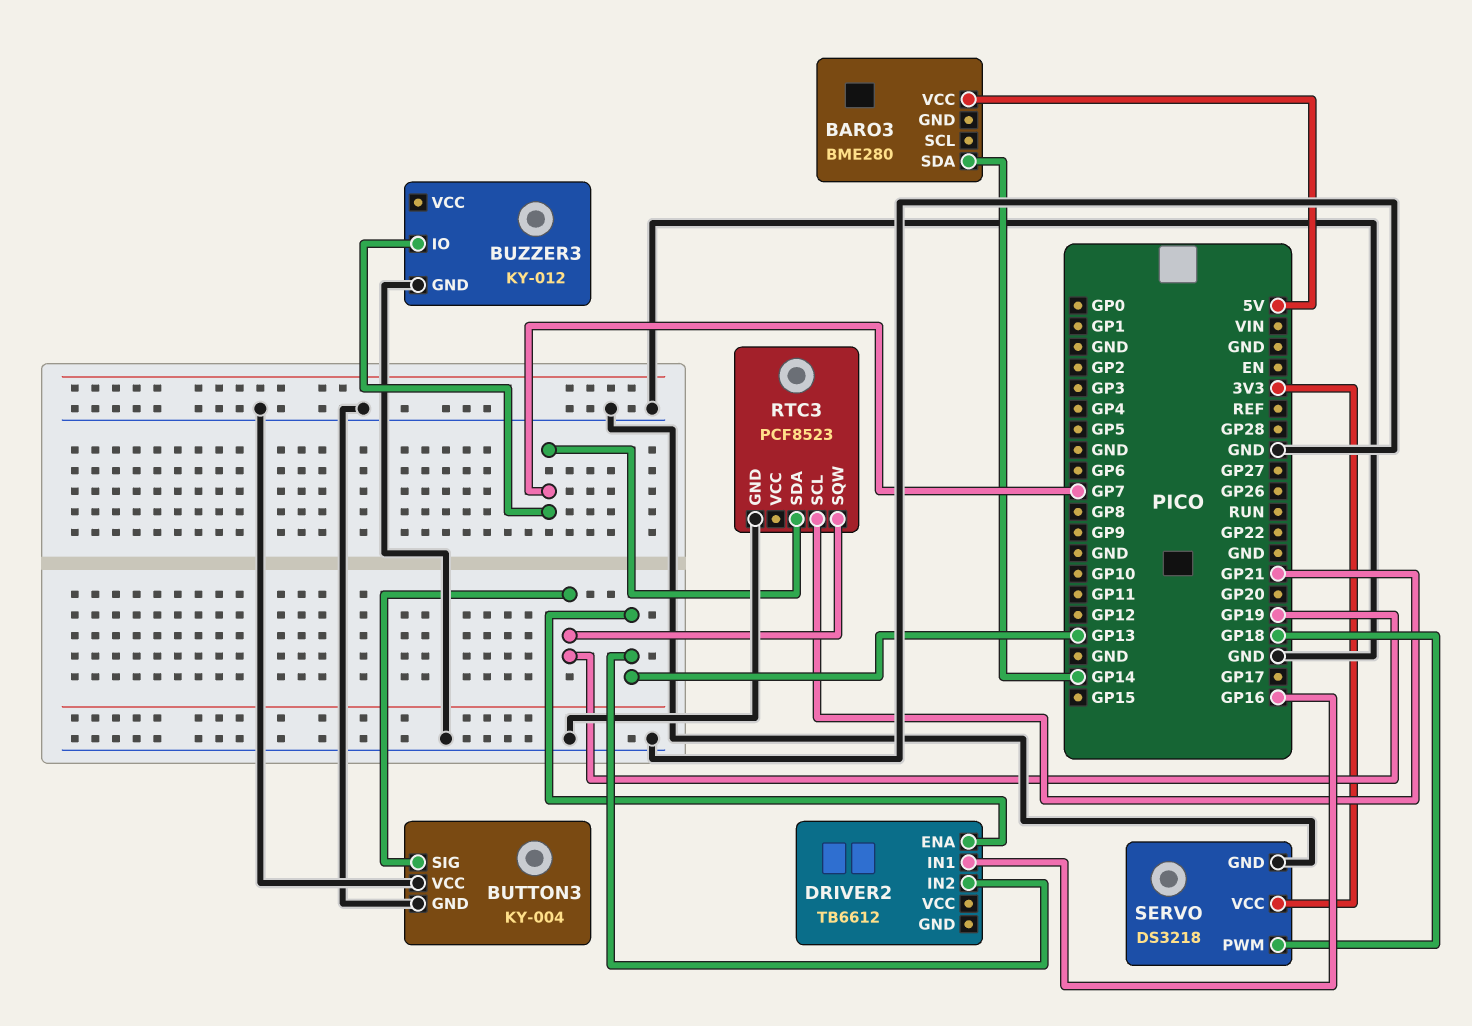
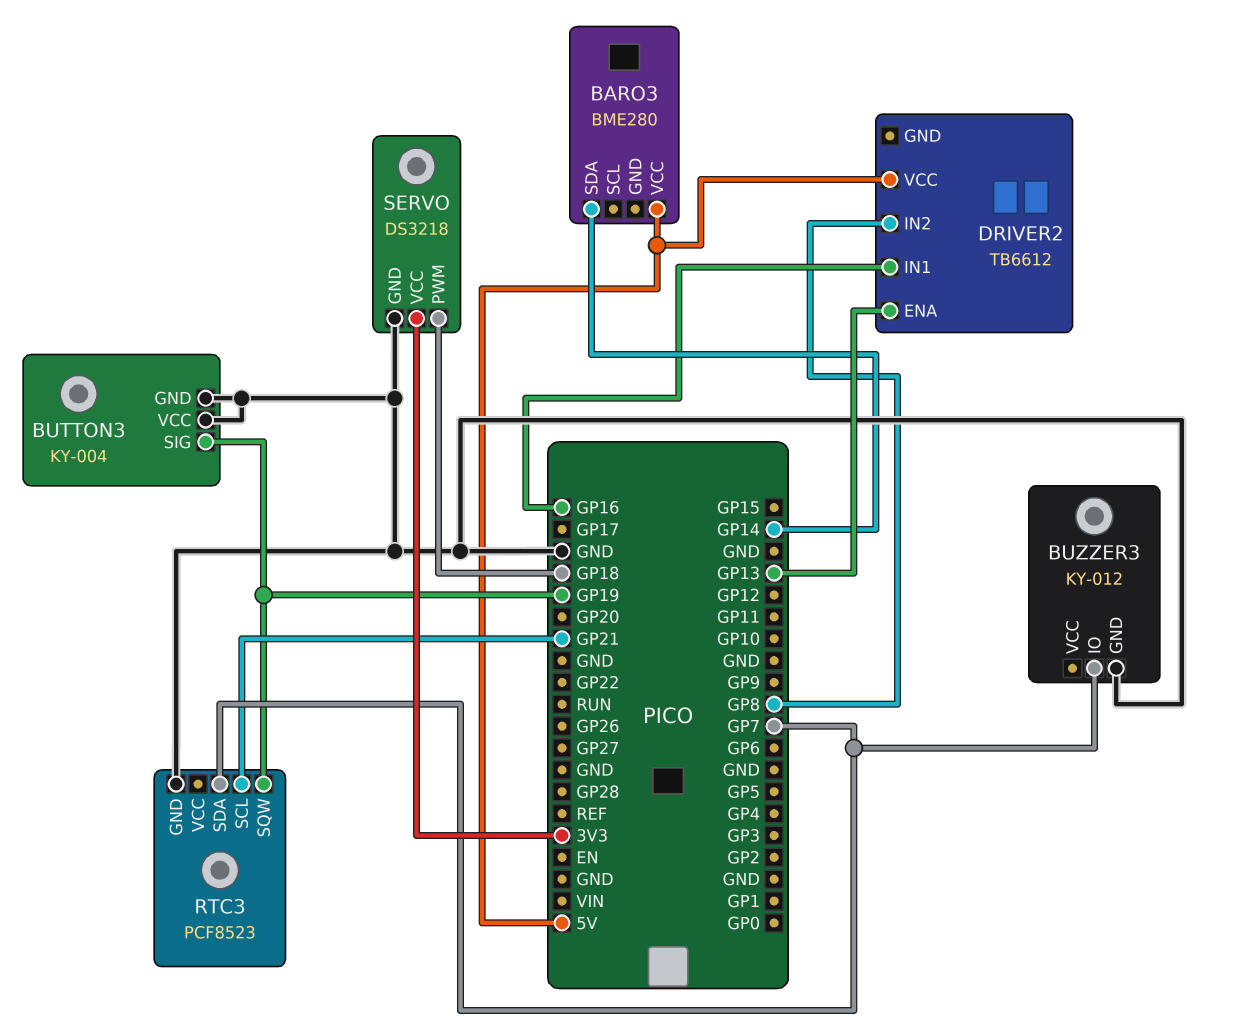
DRIVER2 pin IN2: GP13 -> GP8
DRIVER2 pin VCC: none -> 5V

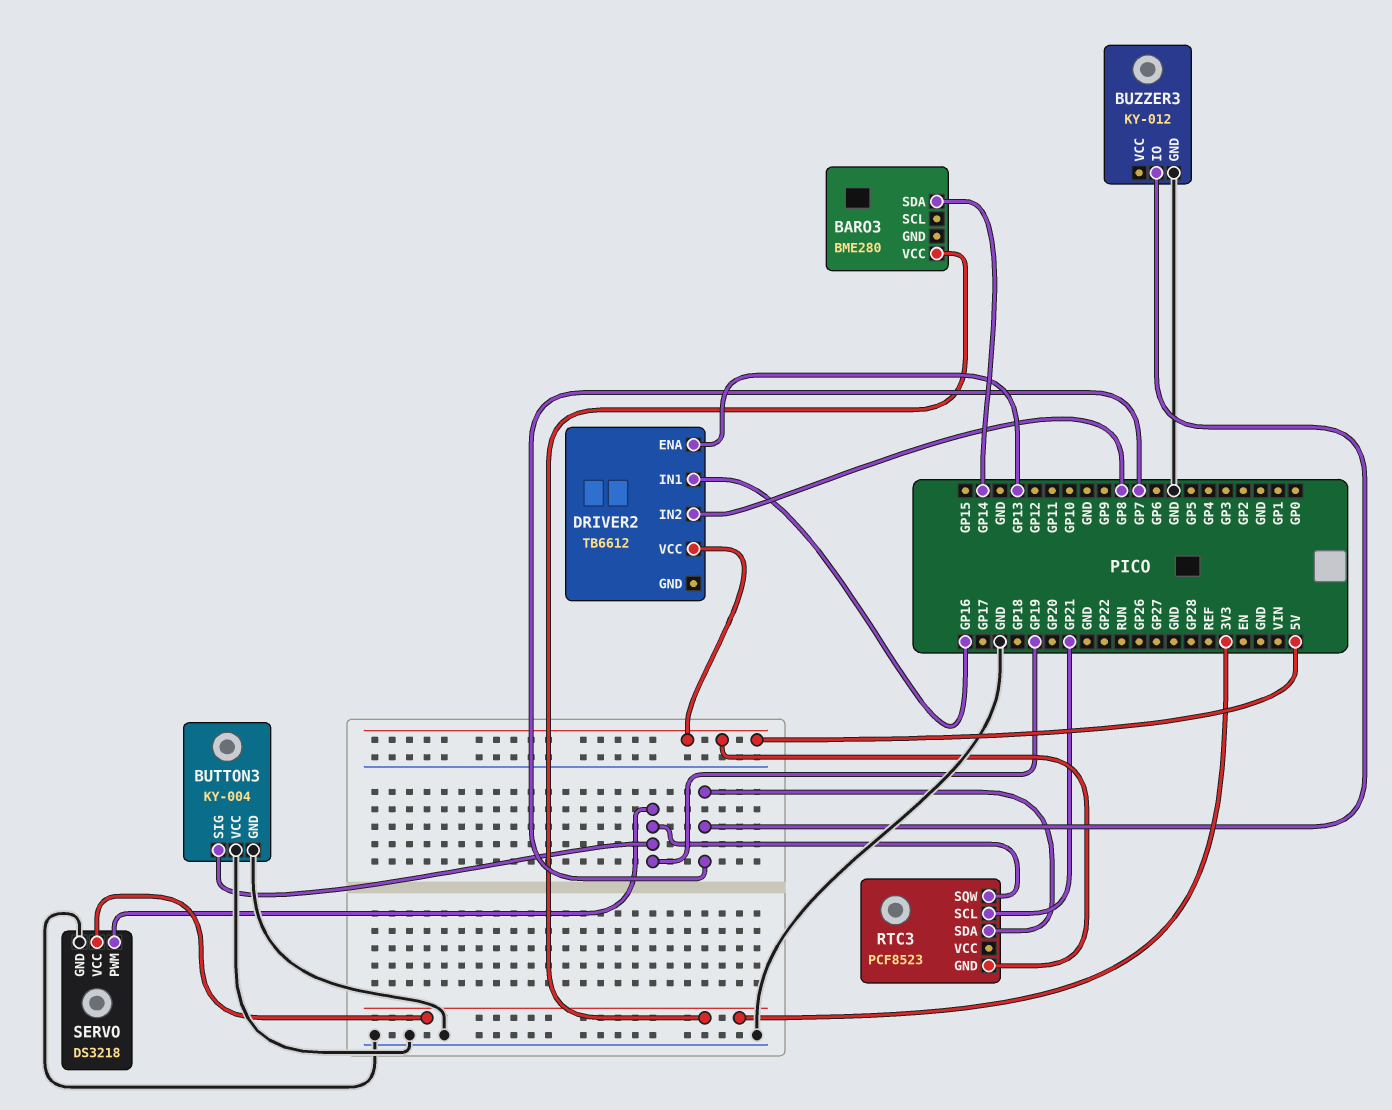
BARO3 pin VCC: 5V -> 3V3
RTC3 pin GND: GND -> 5V
SERVO pin PWM: GP18 -> GP19

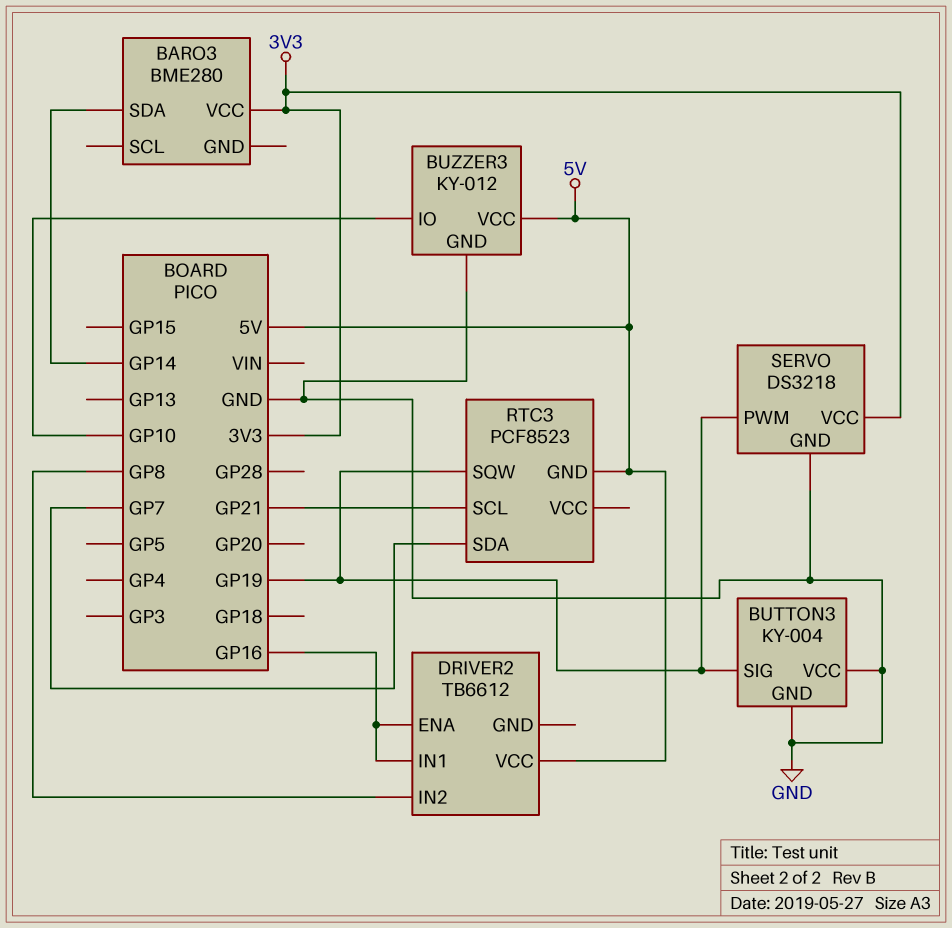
BUZZER3 pin IO: GP7 -> GP10
BUZZER3 pin VCC: none -> 5V
DRIVER2 pin ENA: GP13 -> GP16

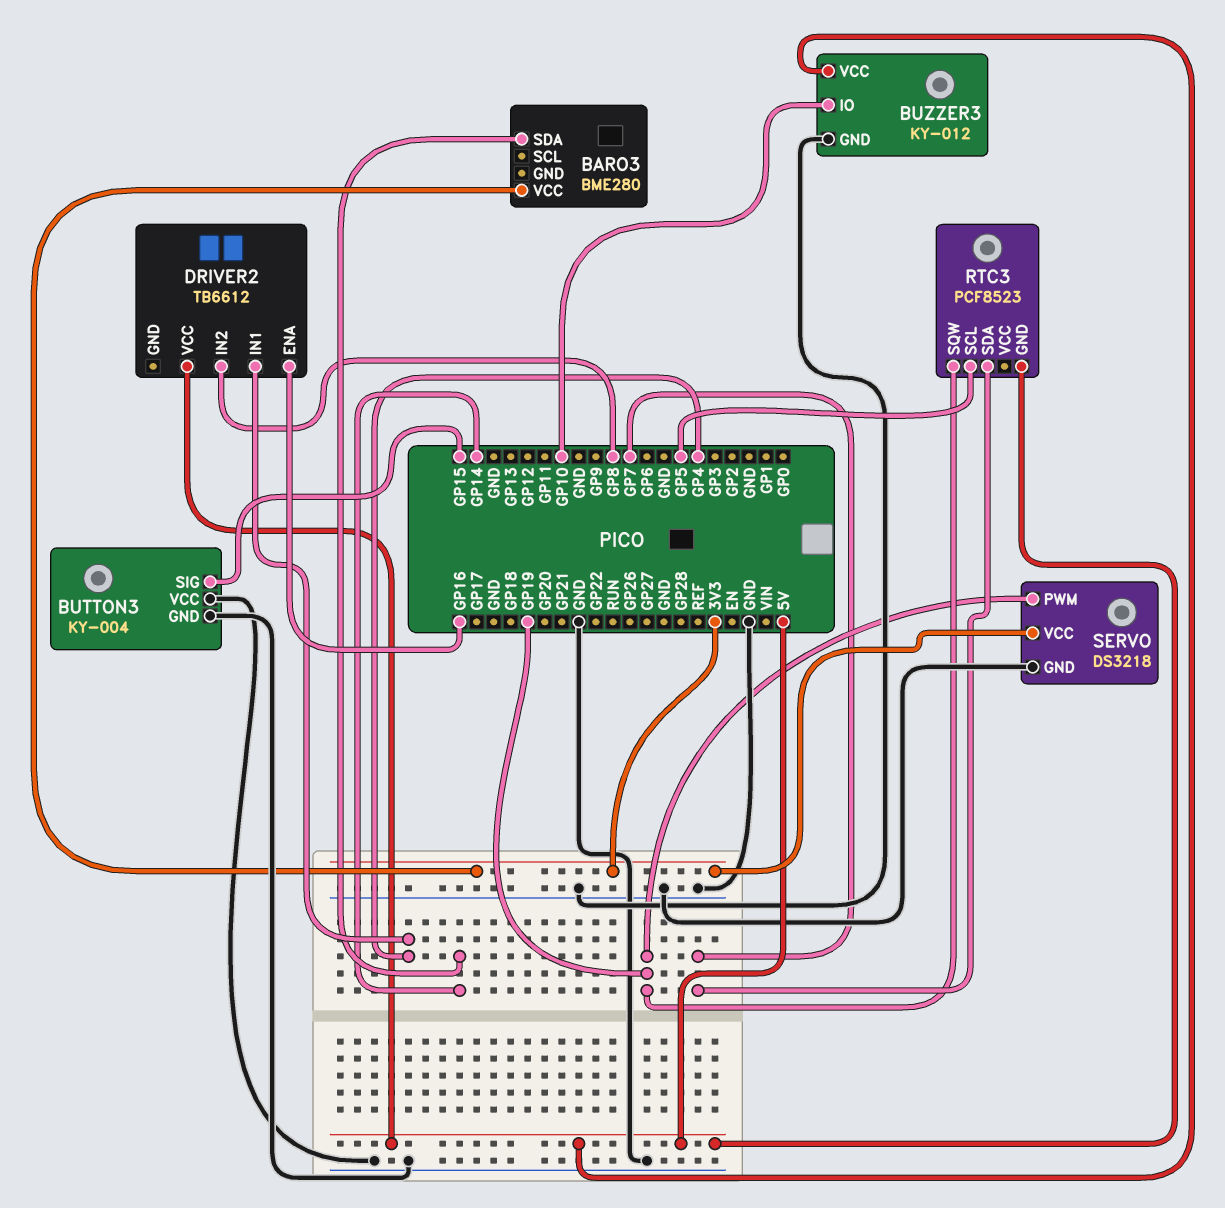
BUTTON3 pin SIG: GP19 -> GP15
DRIVER2 pin IN1: GP16 -> GP4
RTC3 pin SCL: GP21 -> GP5

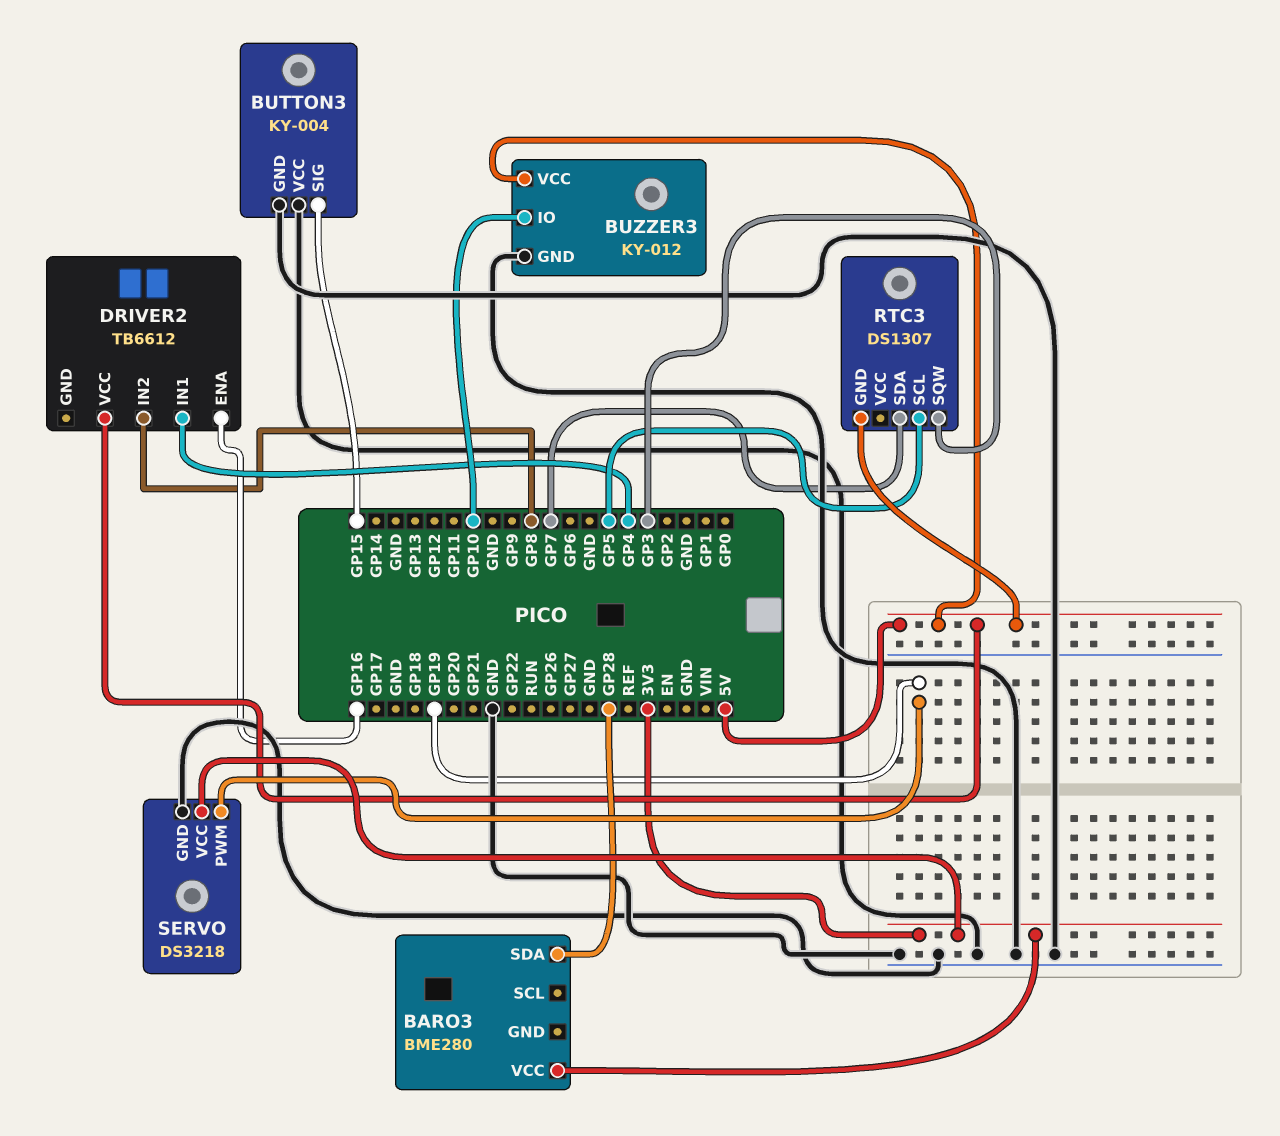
BARO3 pin SDA: GP14 -> GP28
RTC3: PCF8523 -> DS1307
RTC3 pin SQW: GP19 -> GP3

